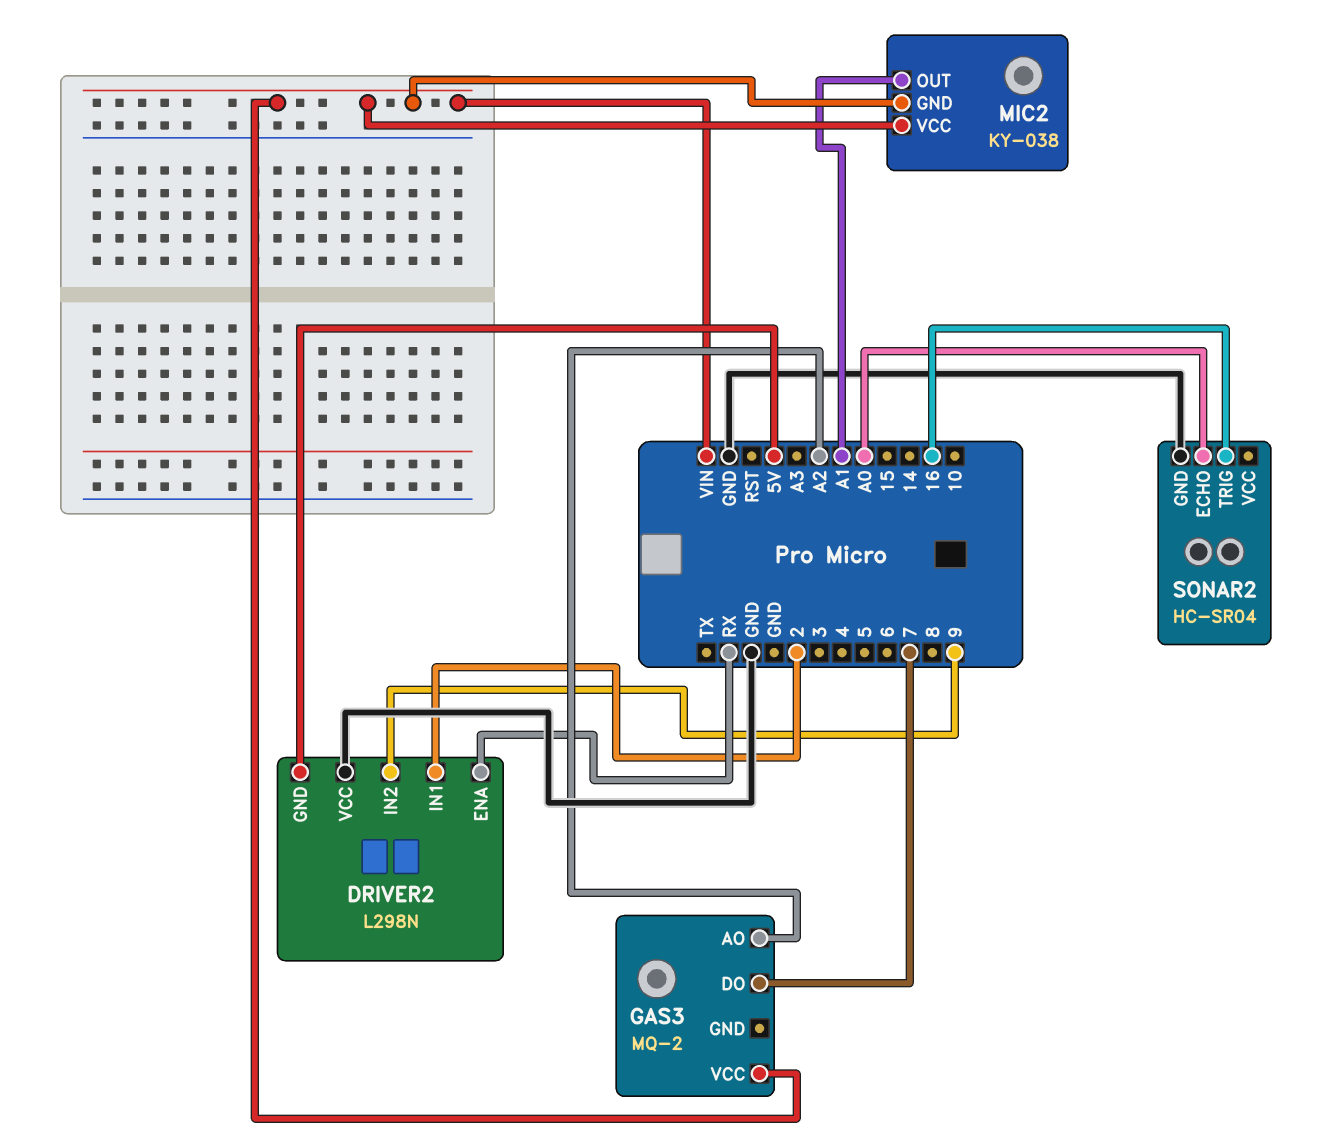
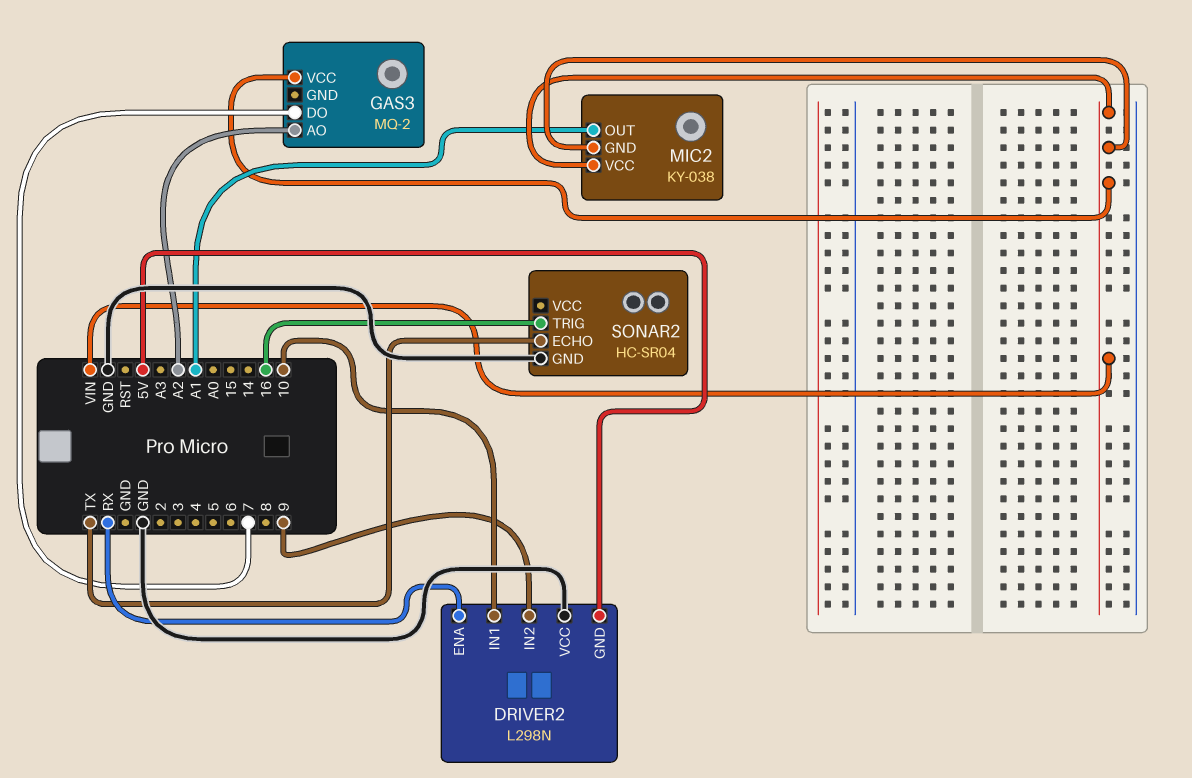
DRIVER2 pin IN1: 2 -> 10
SONAR2 pin ECHO: A0 -> TX

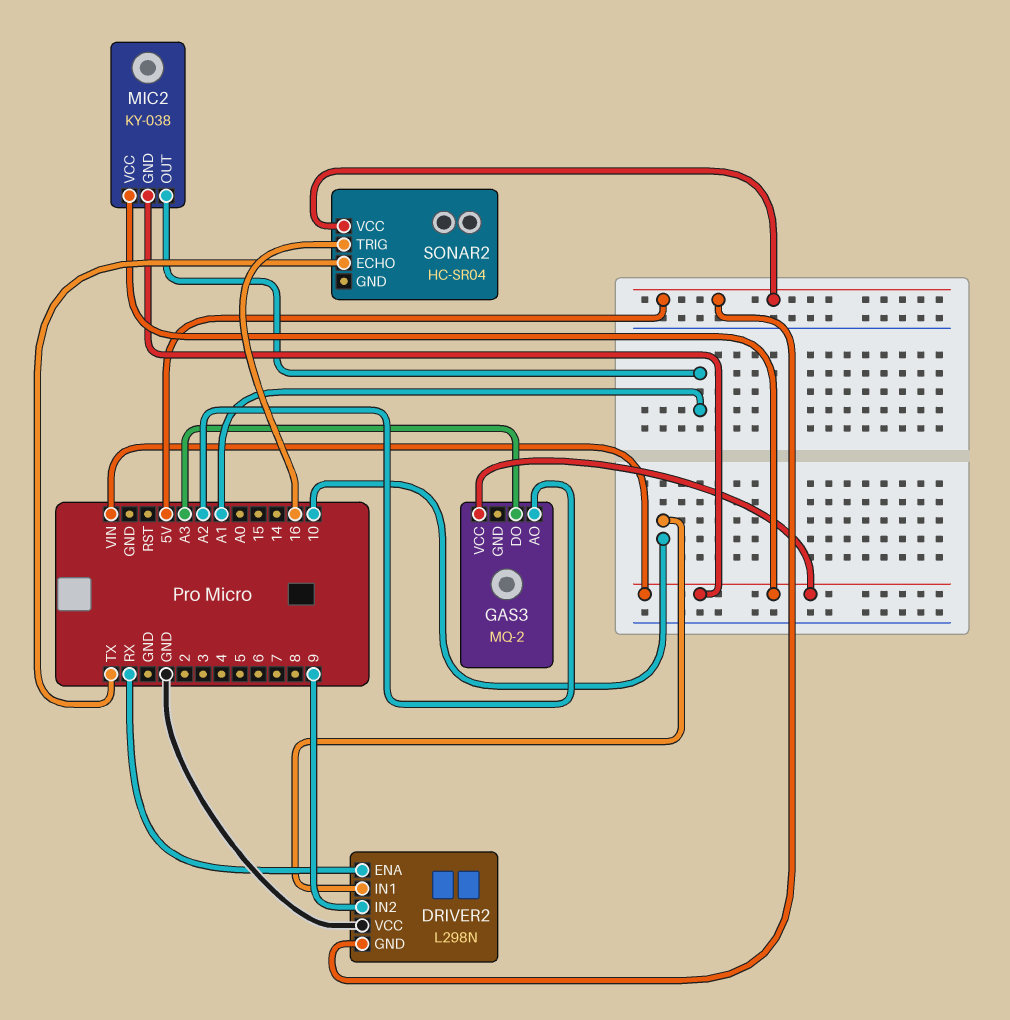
GAS3 pin DO: 7 -> A3
SONAR2 pin GND: GND -> none
SONAR2 pin VCC: none -> 5V

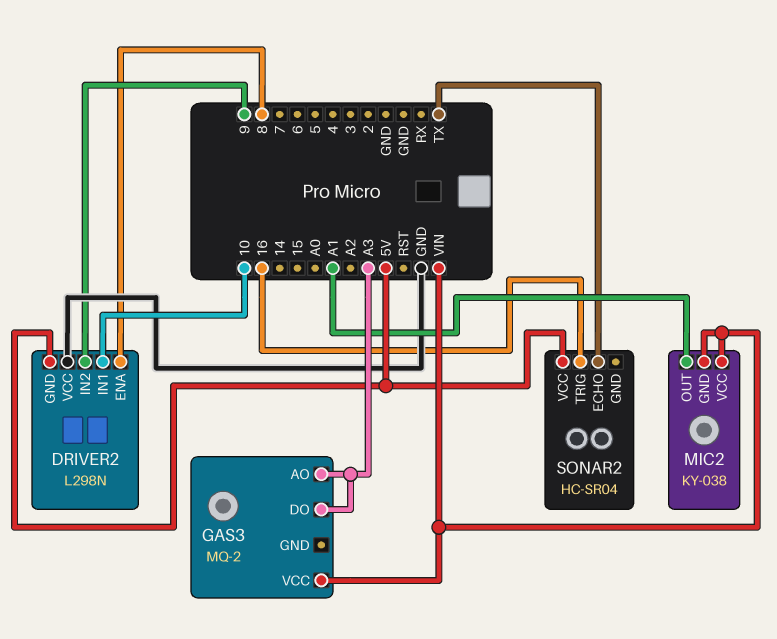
DRIVER2 pin ENA: RX -> 8
GAS3 pin AO: A2 -> A3

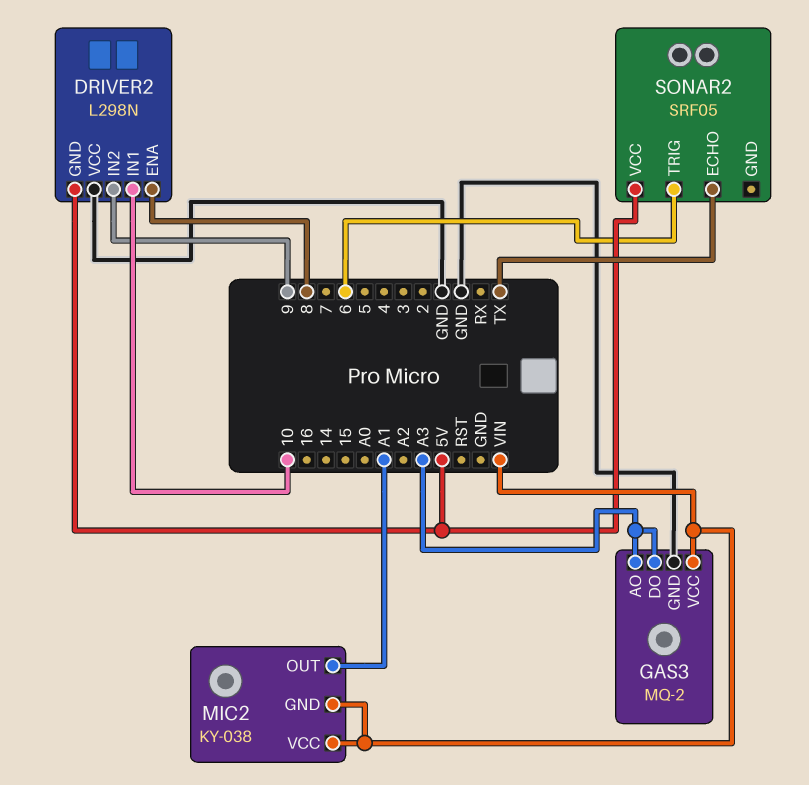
GAS3 pin GND: none -> GND
SONAR2: HC-SR04 -> SRF05
SONAR2 pin TRIG: 16 -> 6

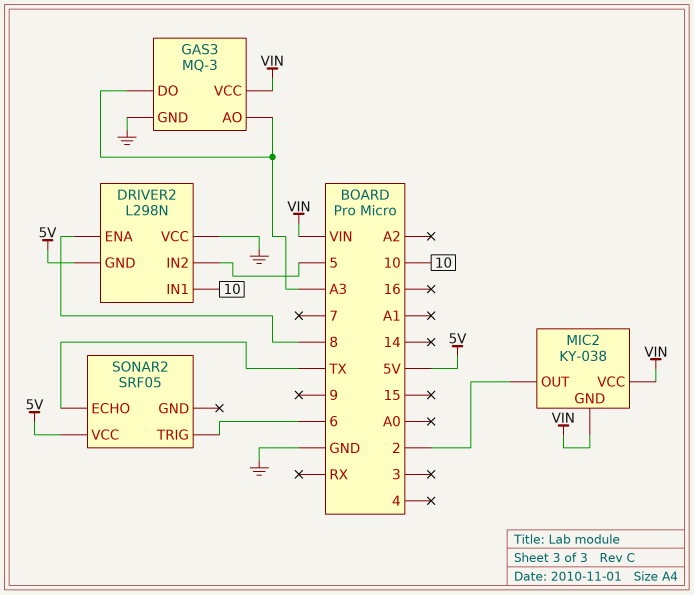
DRIVER2 pin IN2: 9 -> 5
GAS3: MQ-2 -> MQ-3
MIC2 pin OUT: A1 -> 2

